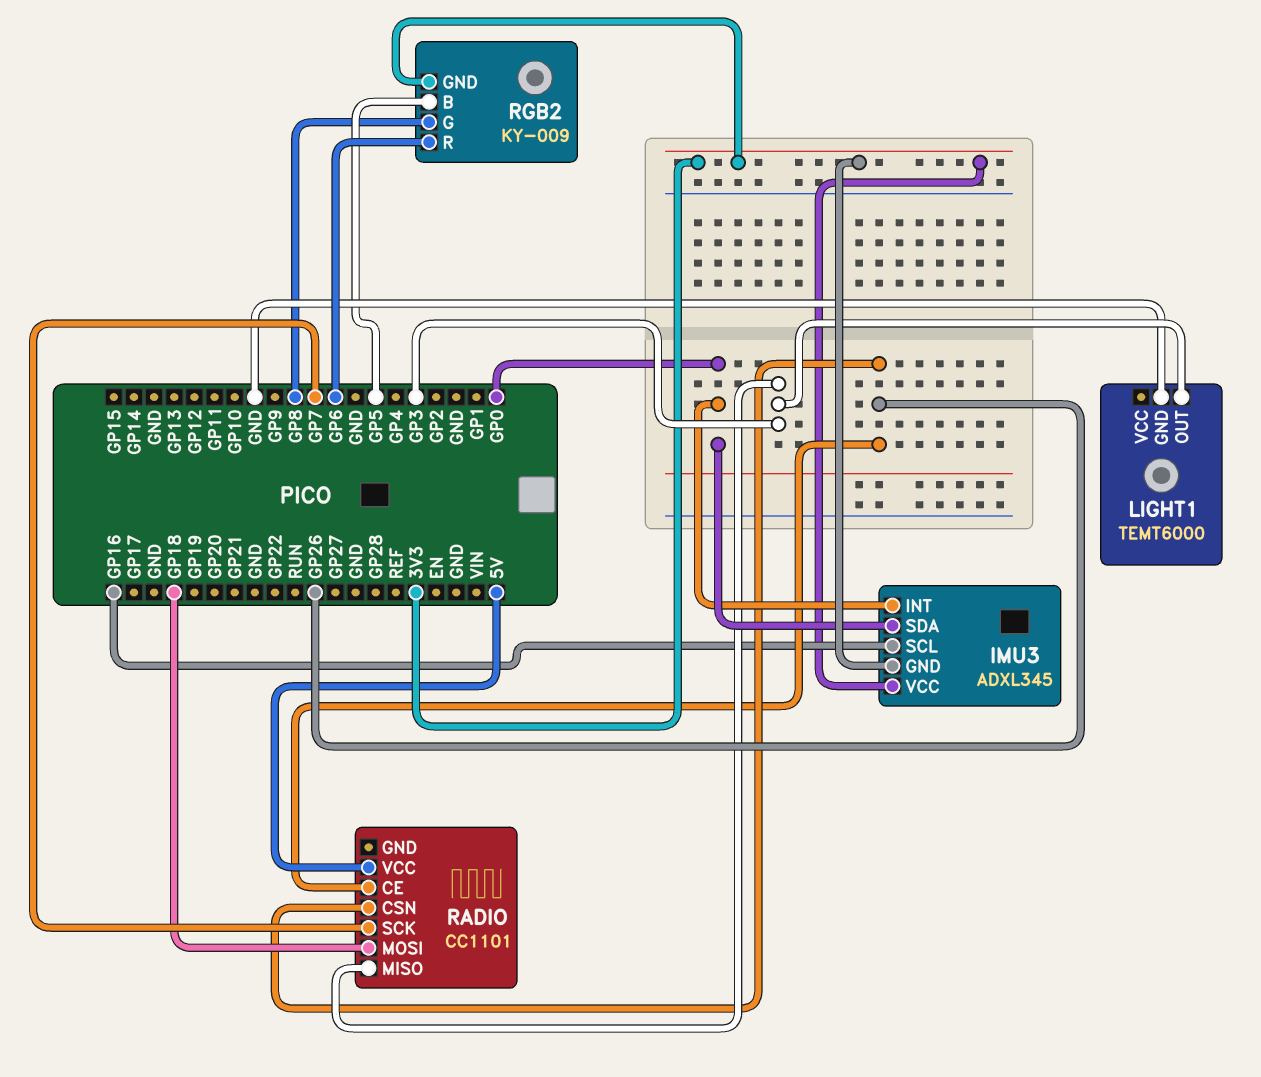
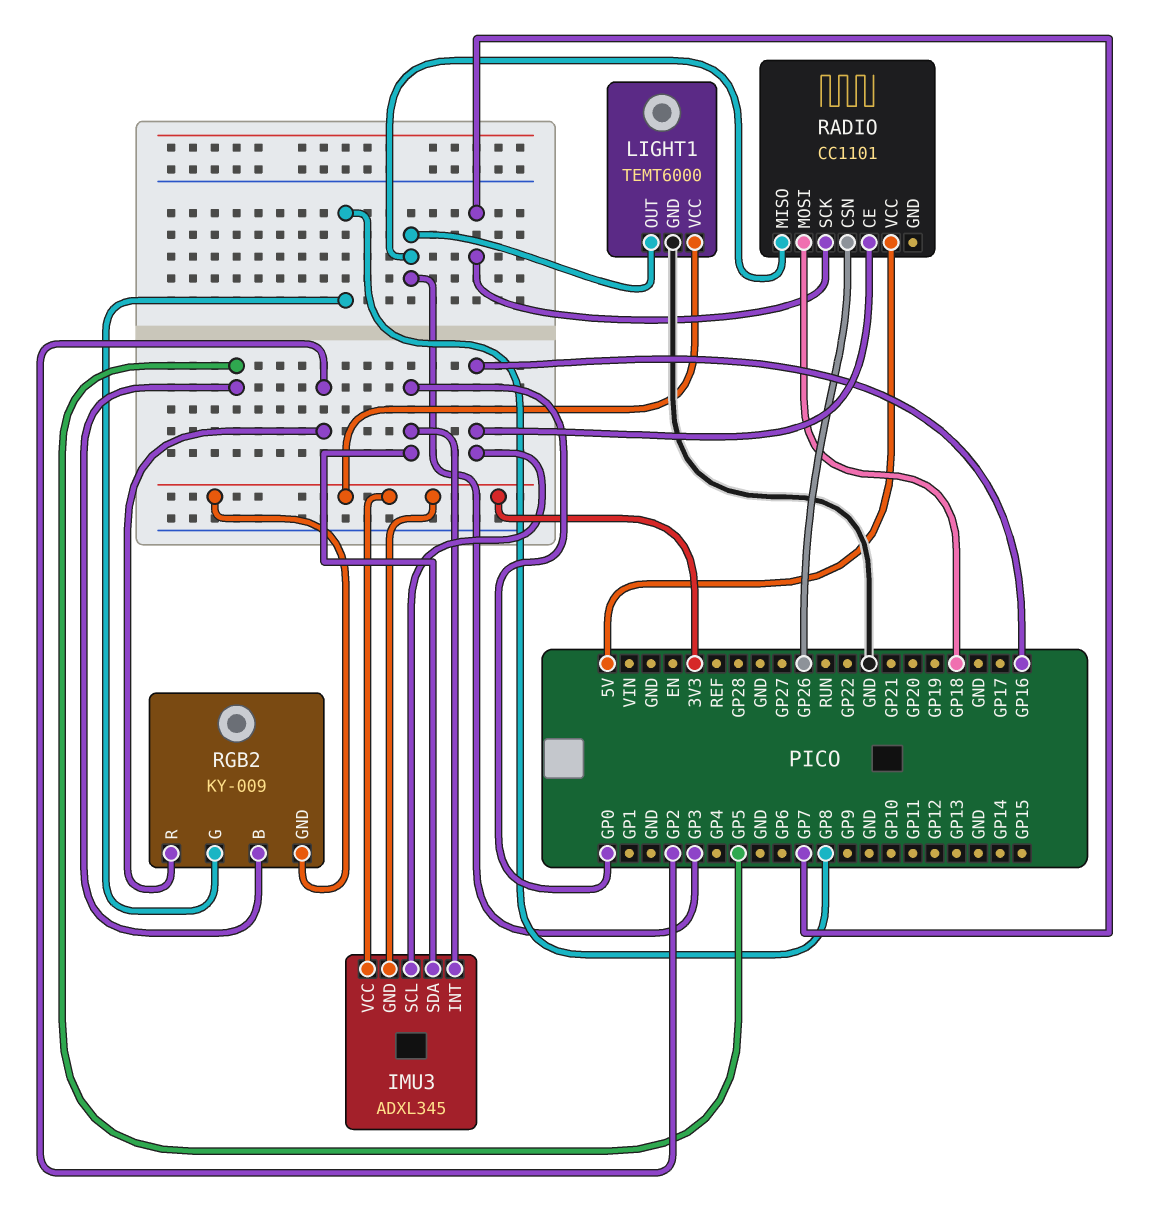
LIGHT1 pin VCC: none -> 3V3
RADIO pin CE: GP26 -> GP16
RGB2 pin R: GP6 -> GP2

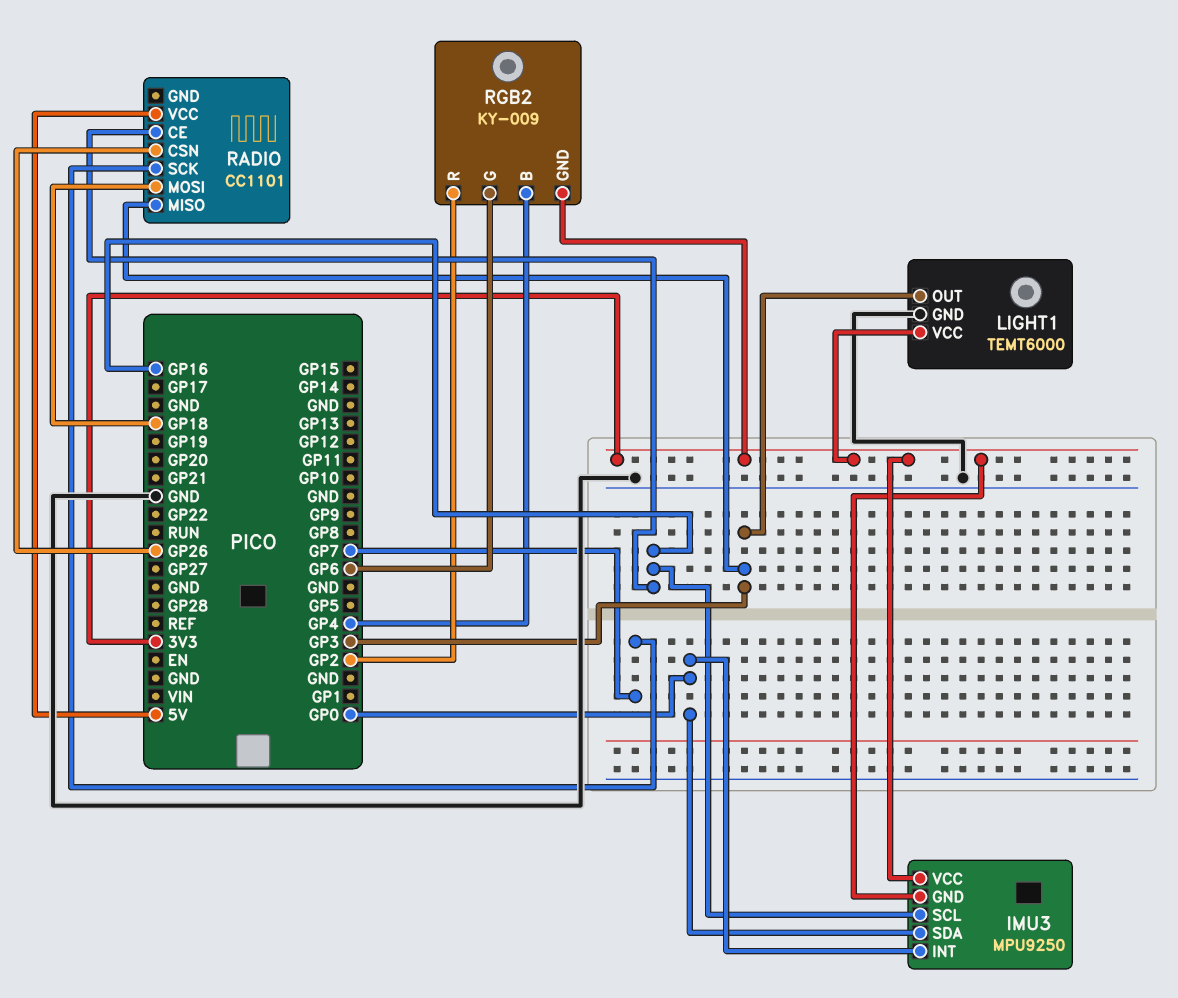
IMU3: ADXL345 -> MPU9250
RGB2 pin B: GP5 -> GP4
RGB2 pin G: GP8 -> GP6

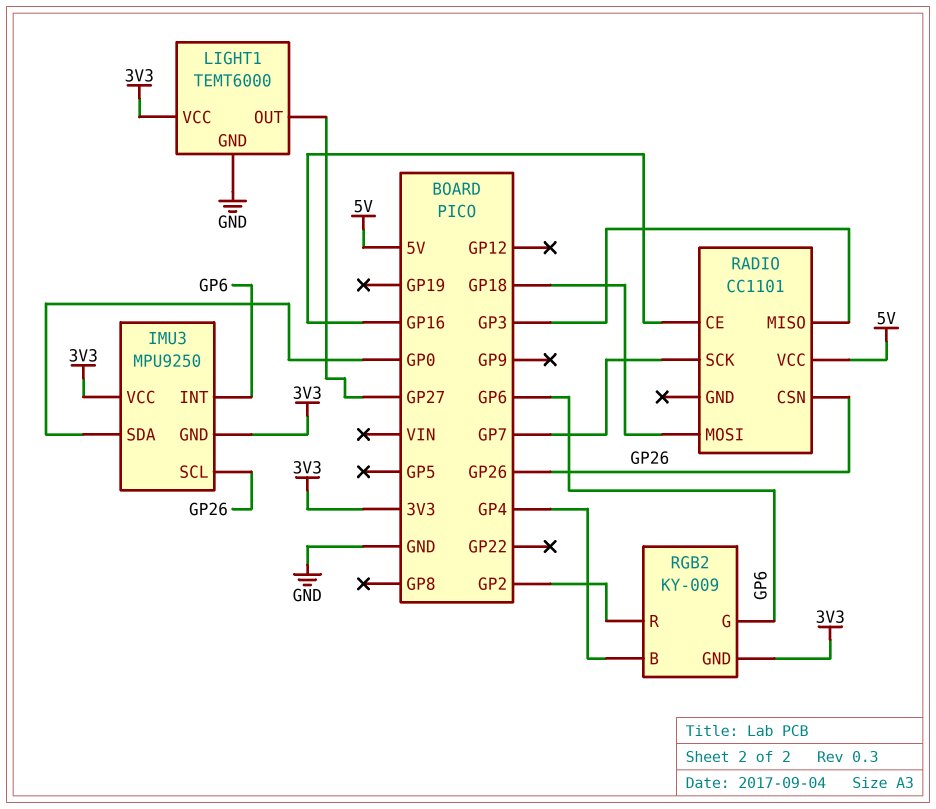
IMU3 pin INT: GP0 -> GP6
IMU3 pin SCL: GP16 -> GP26
LIGHT1 pin OUT: GP3 -> GP27

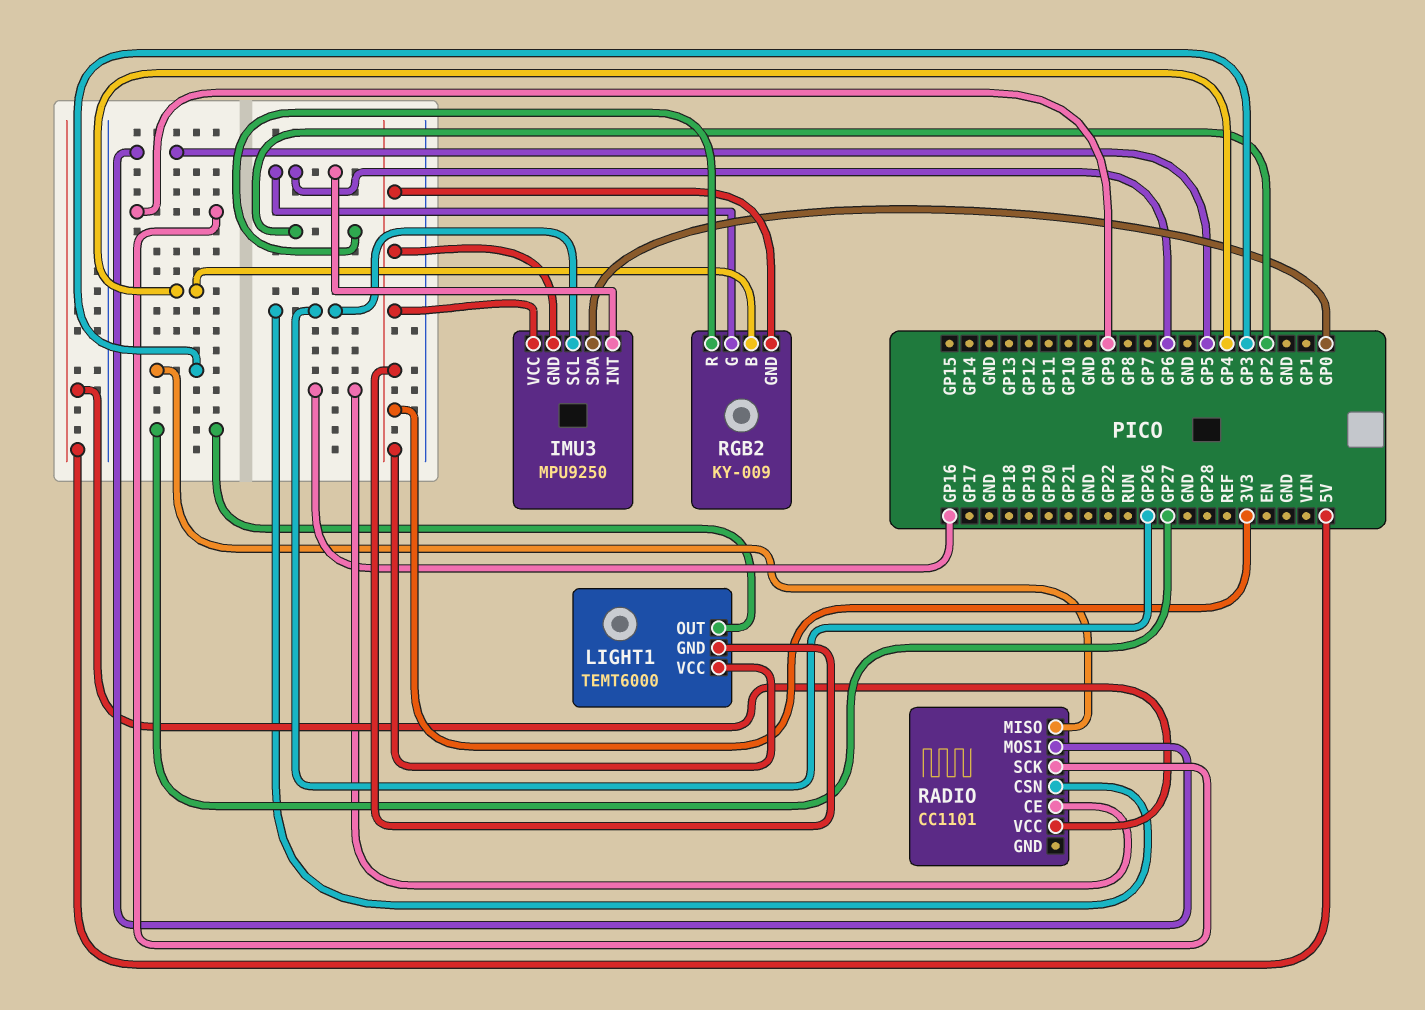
LIGHT1 pin GND: GND -> 3V3
RADIO pin MOSI: GP18 -> GP5
RADIO pin SCK: GP7 -> GP9

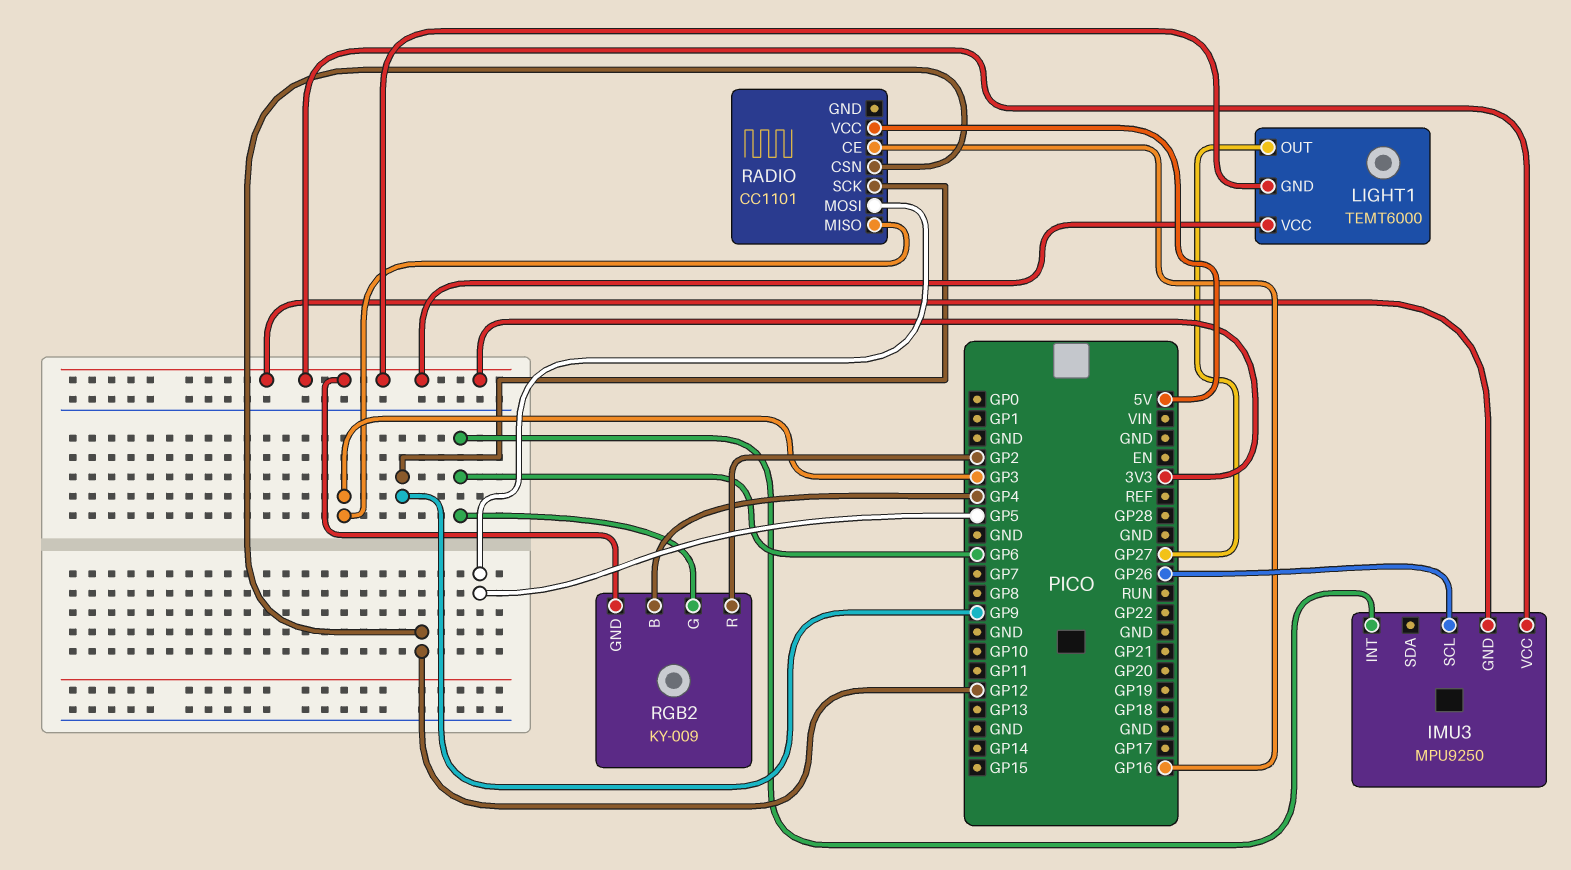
IMU3 pin SDA: GP0 -> none
RADIO pin CSN: GP26 -> GP12

